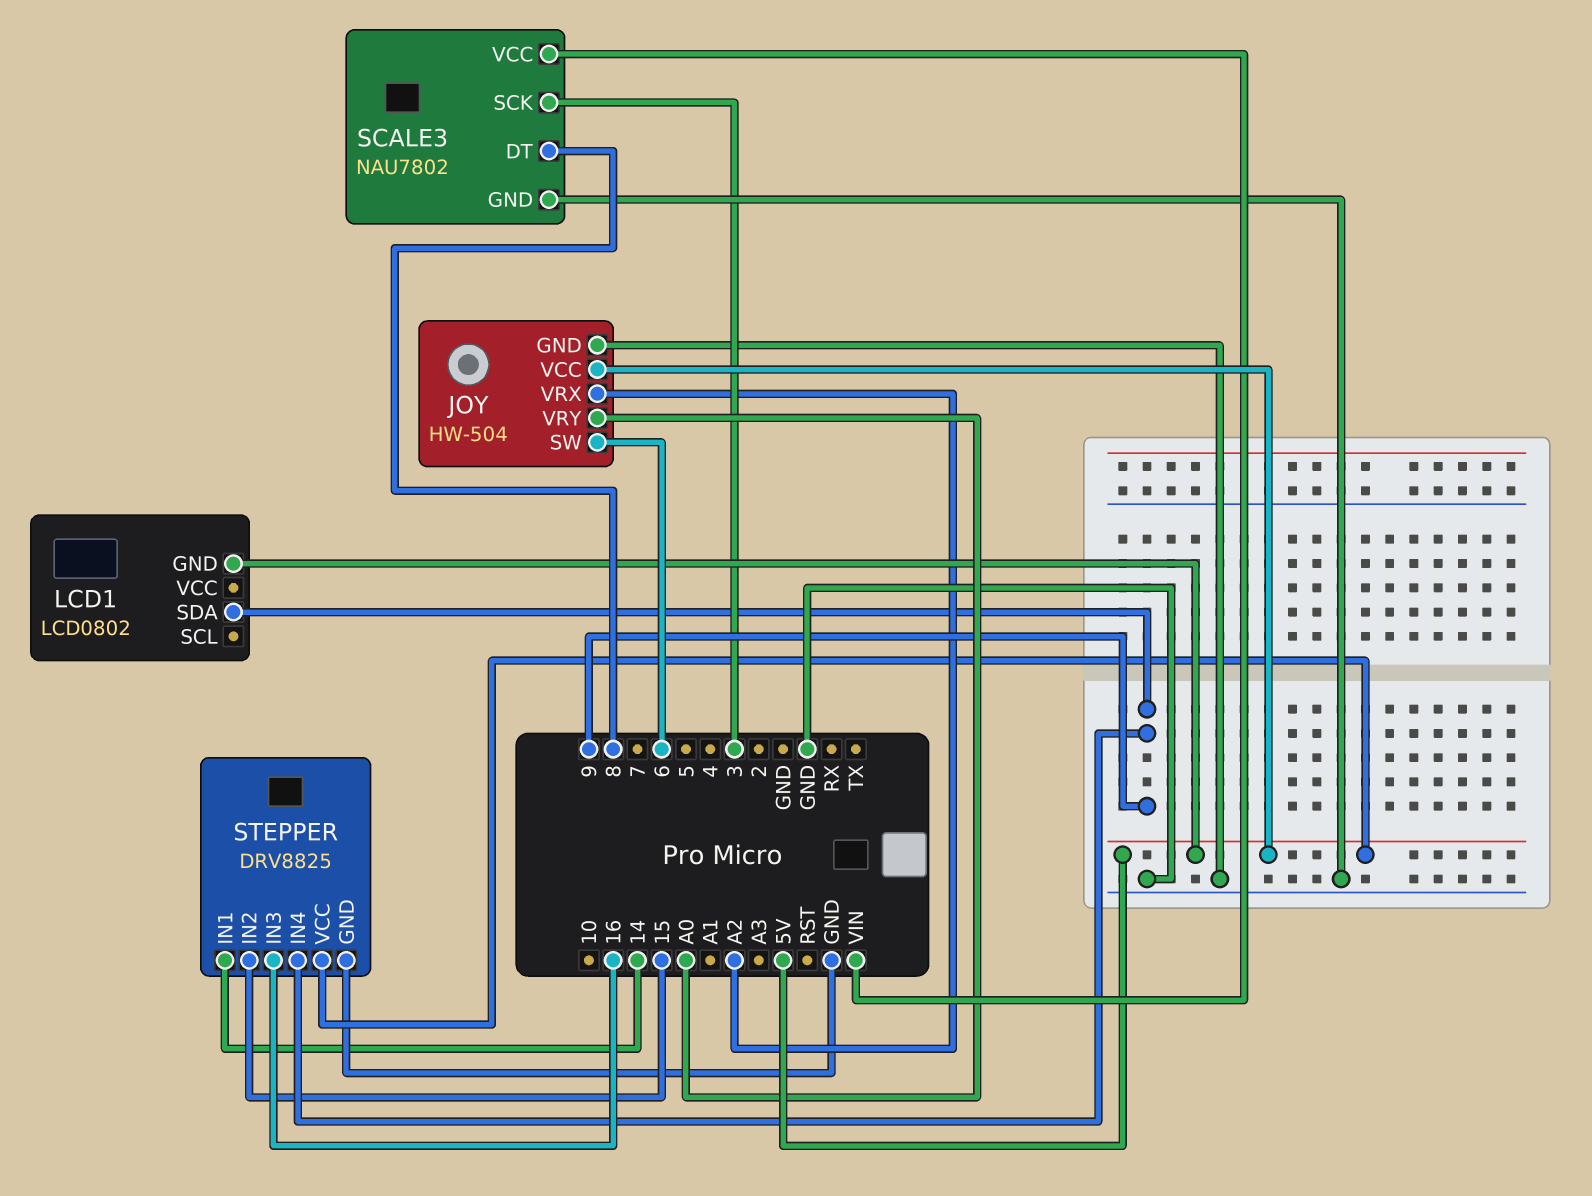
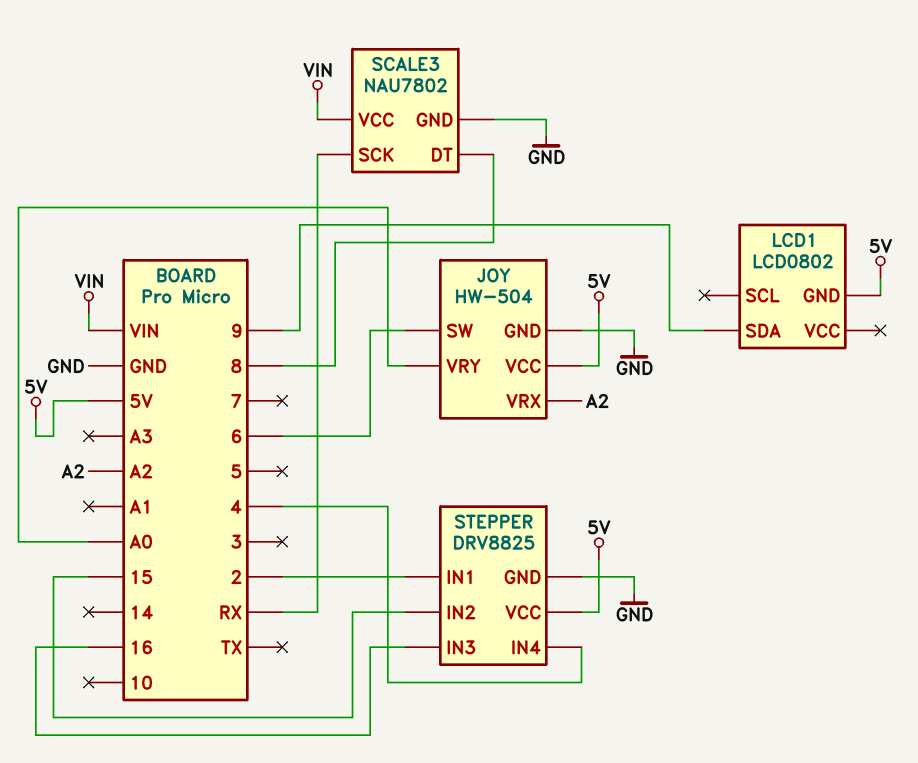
SCALE3 pin SCK: 3 -> RX
STEPPER pin IN1: 14 -> 2
STEPPER pin IN4: 9 -> 4

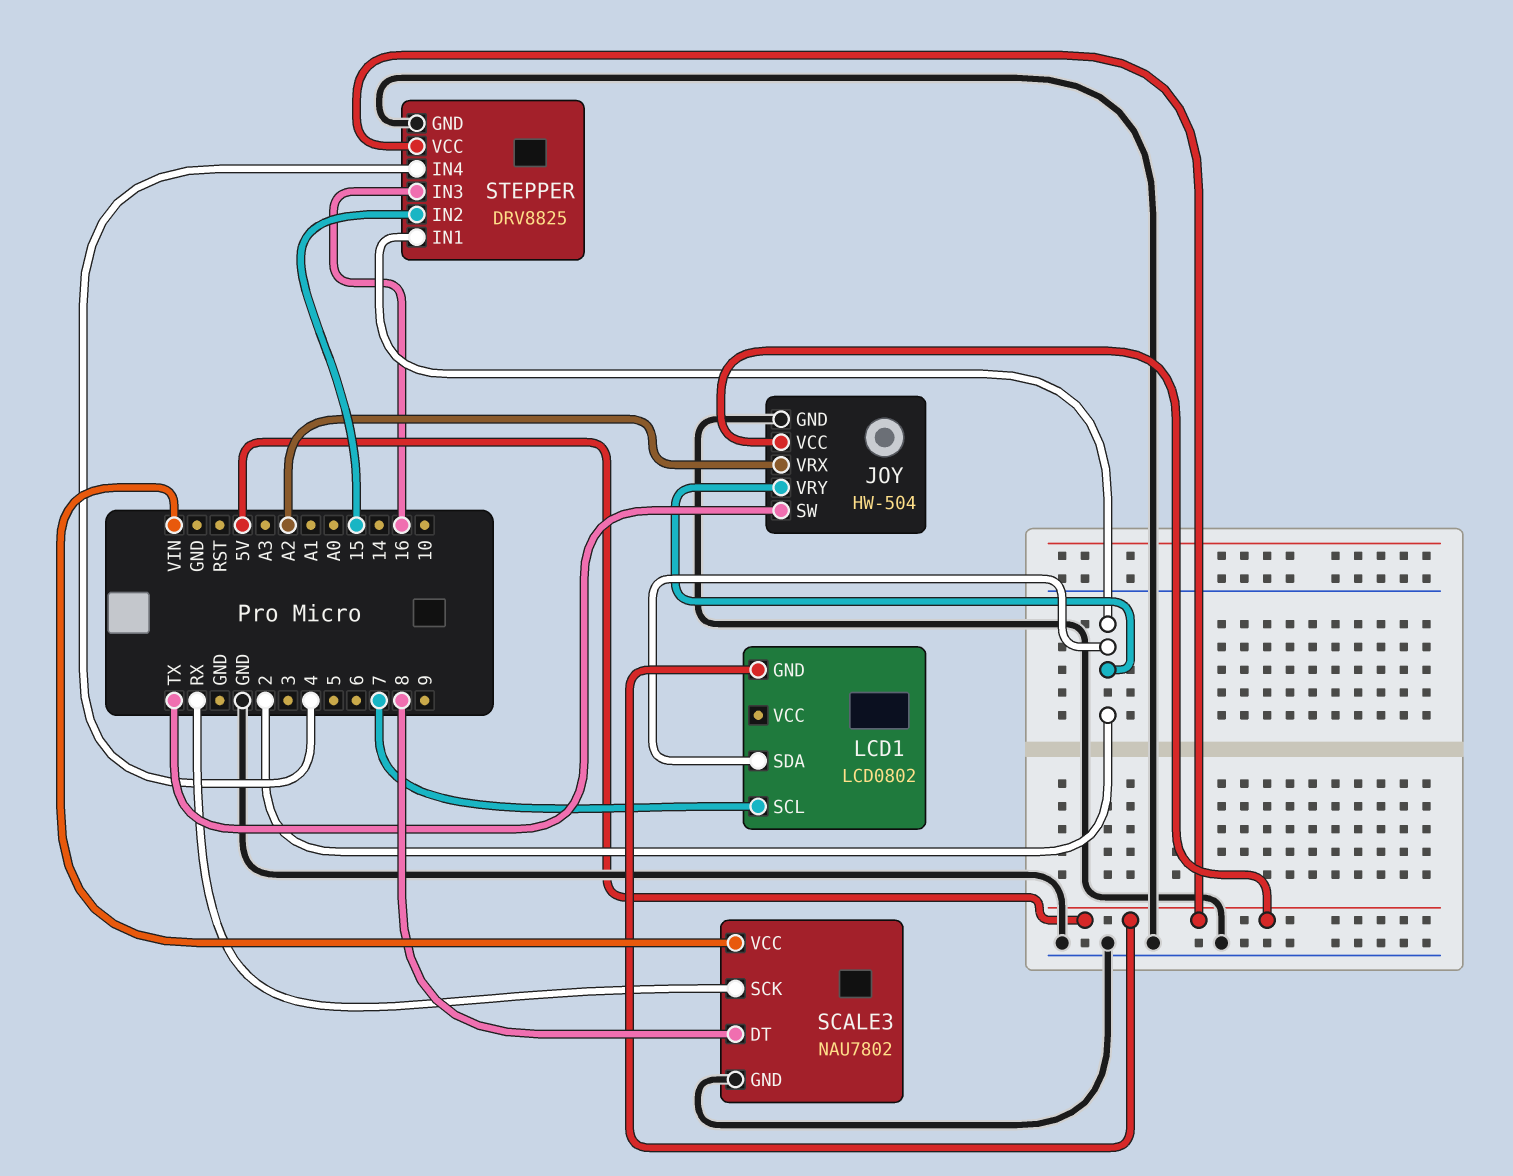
JOY pin SW: 6 -> TX
JOY pin VRY: A0 -> 2
LCD1 pin SCL: none -> 7
LCD1 pin SDA: 9 -> 2

